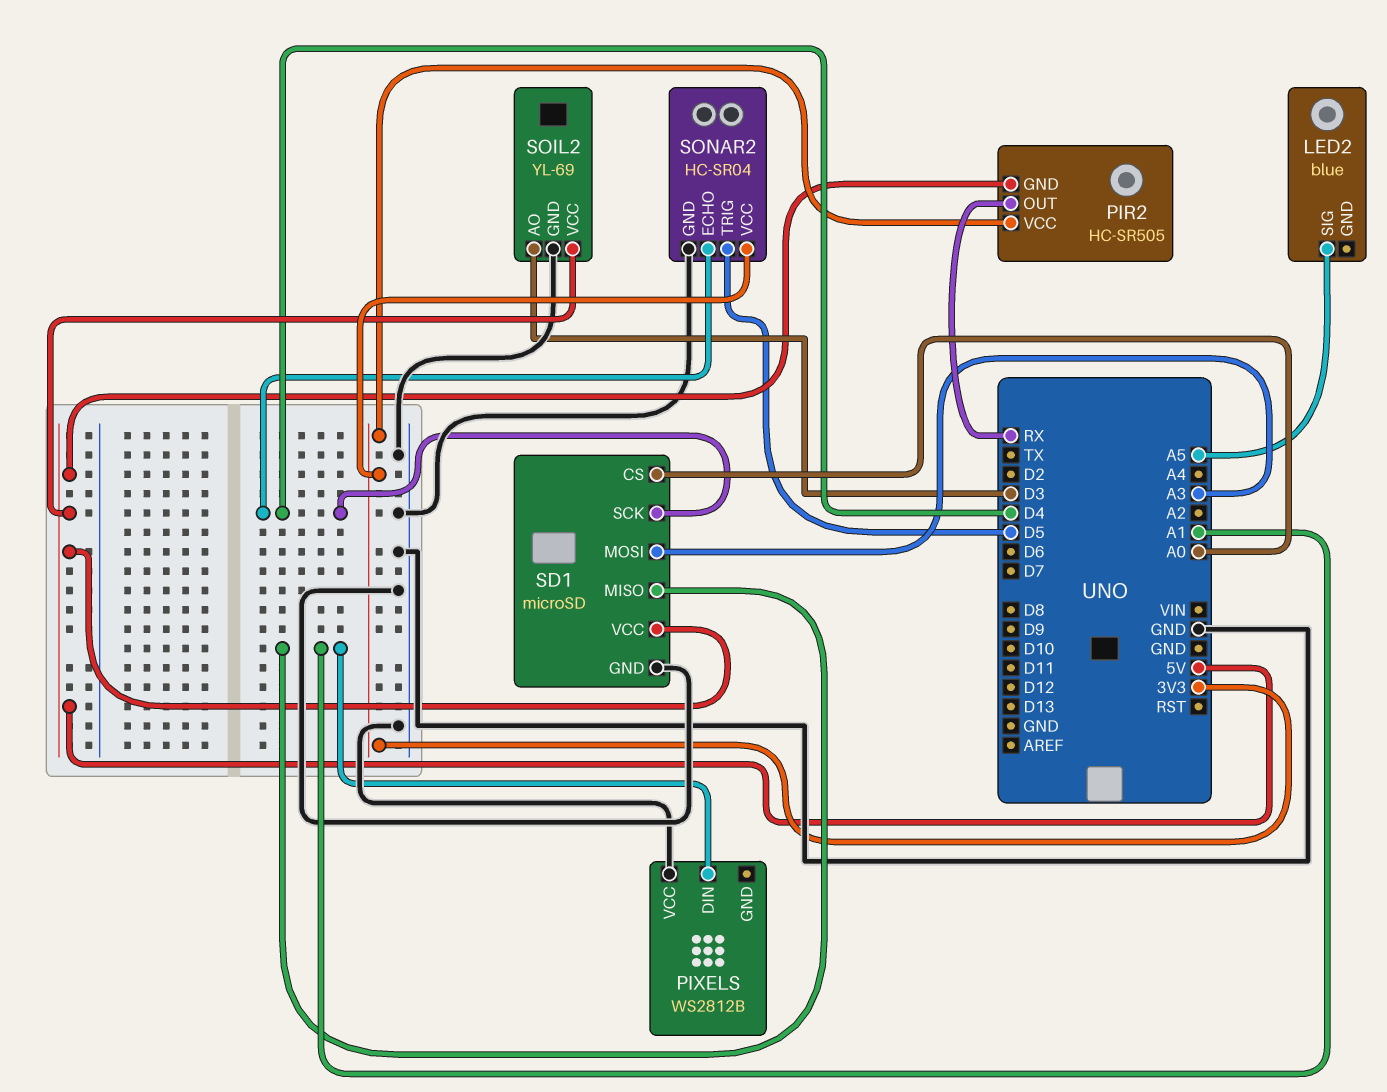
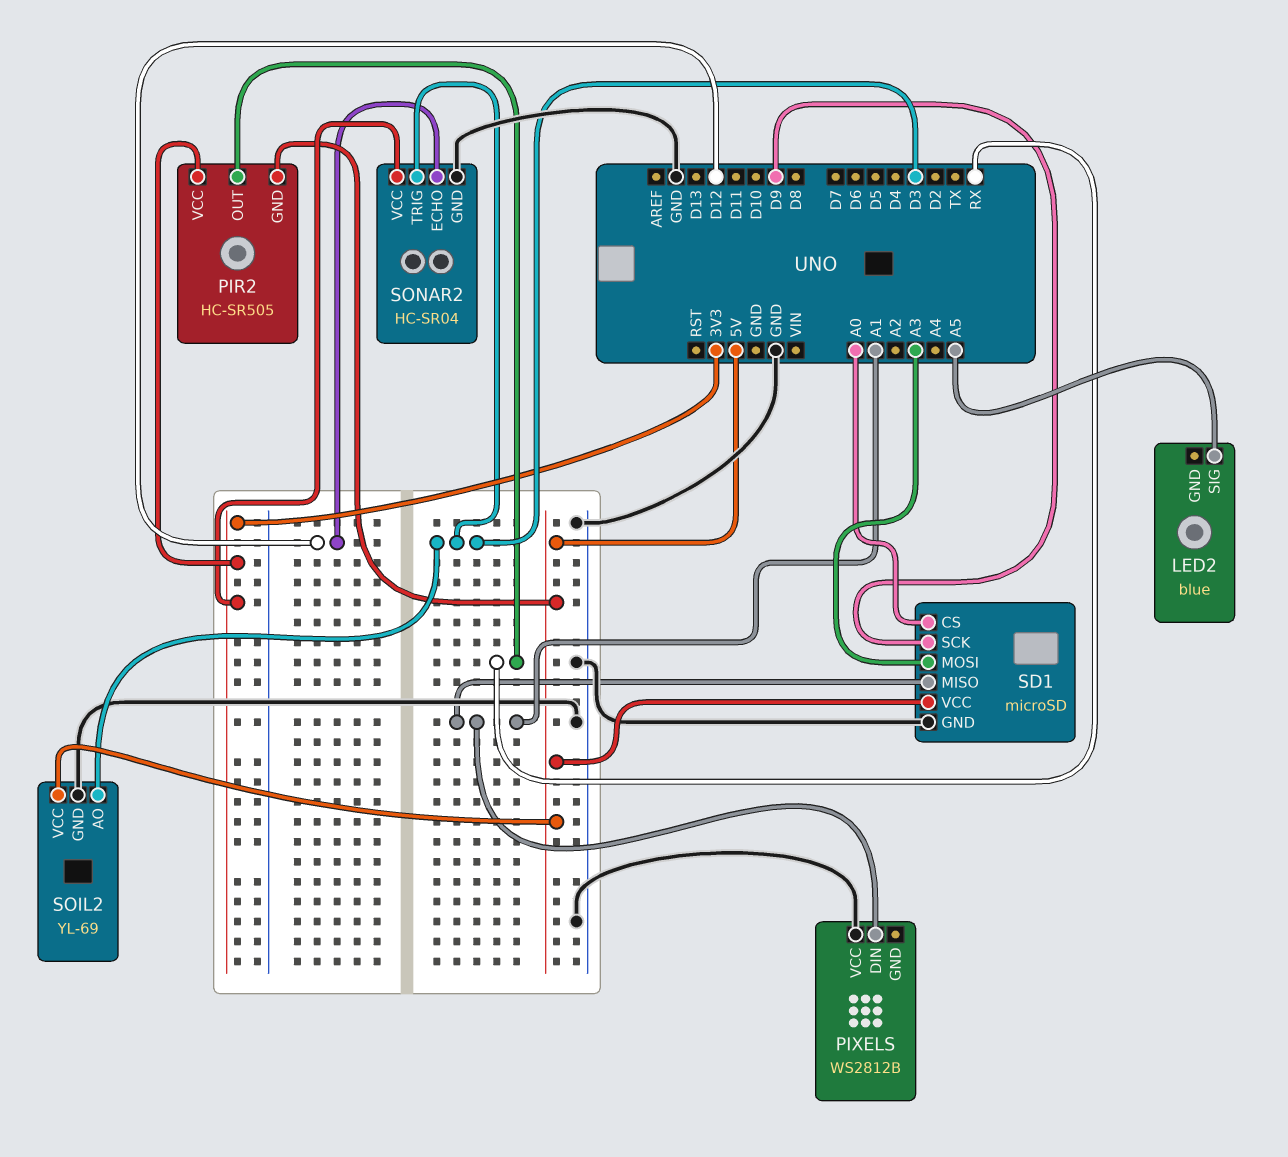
SD1 pin SCK: D4 -> D9
SONAR2 pin ECHO: D4 -> D12
SONAR2 pin TRIG: D5 -> D3

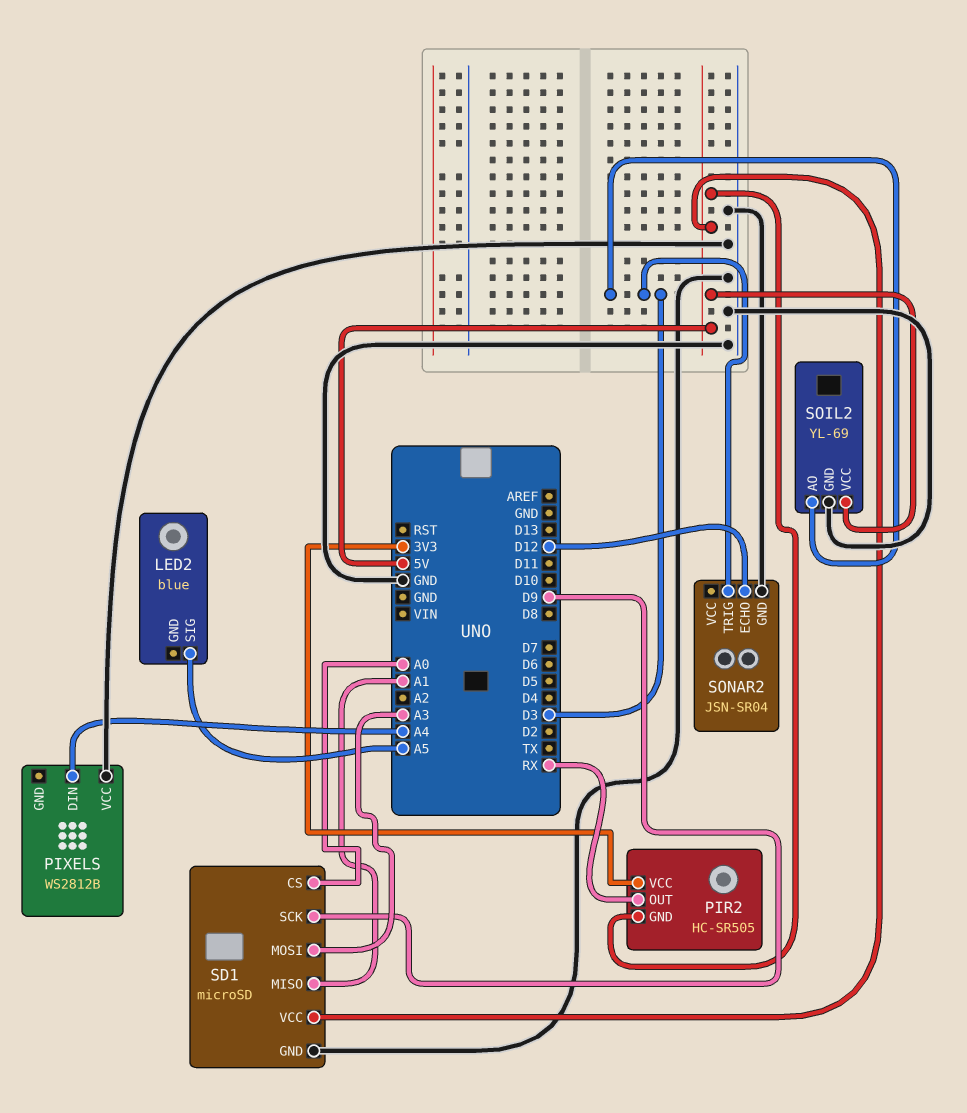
PIXELS pin DIN: A1 -> A4
SONAR2: HC-SR04 -> JSN-SR04
SONAR2 pin VCC: 3V3 -> none

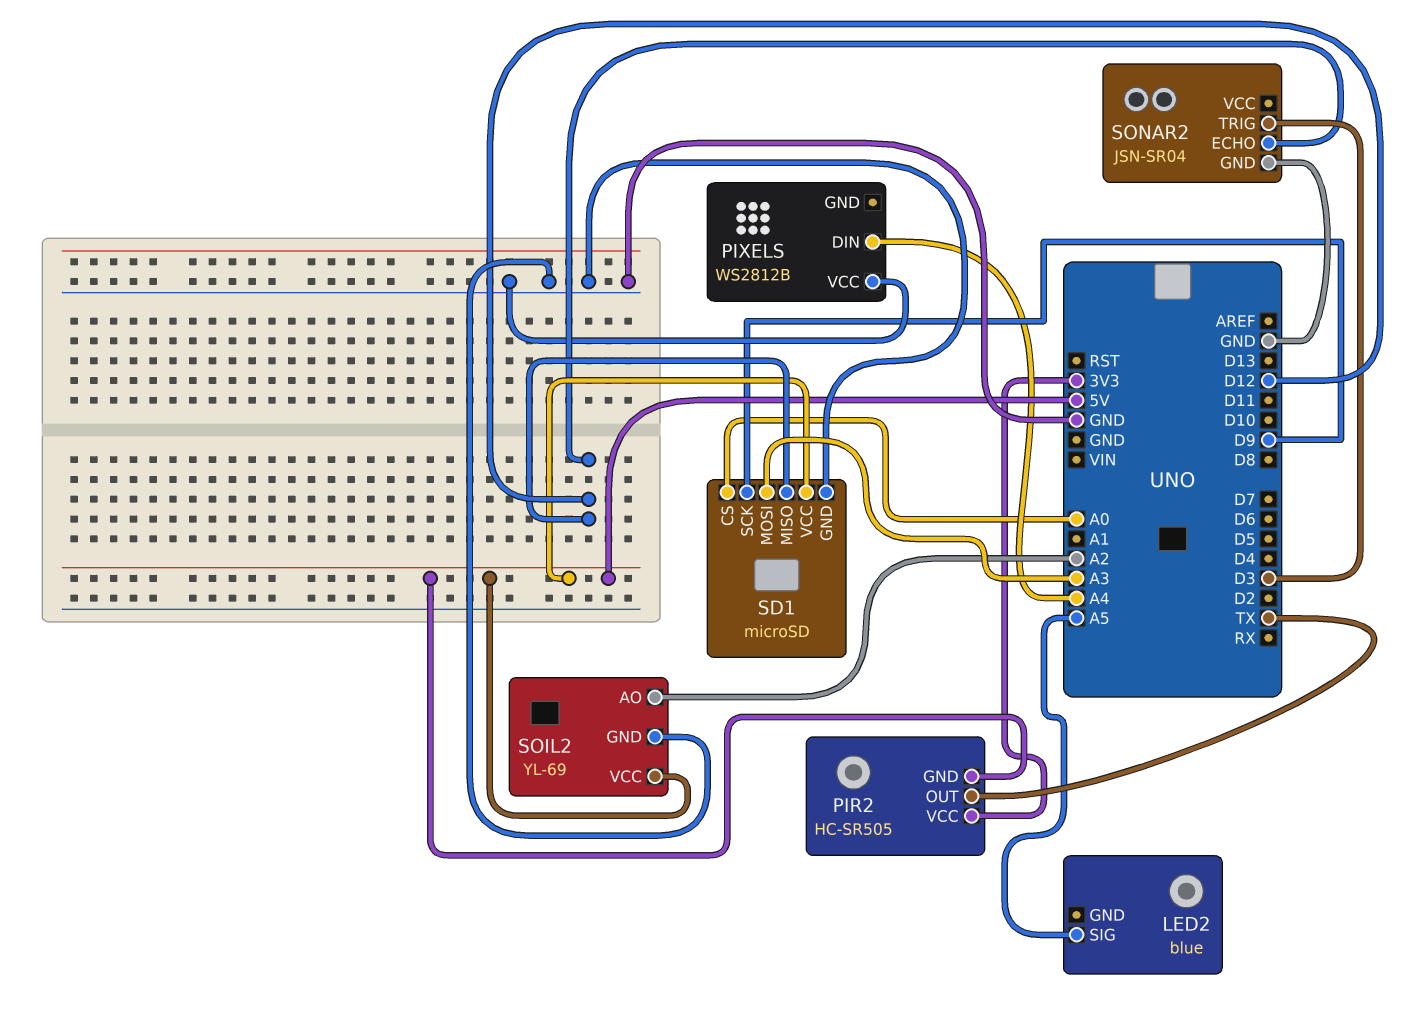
PIR2 pin OUT: RX -> TX
SD1 pin MISO: A1 -> D12
SOIL2 pin AO: D3 -> A2

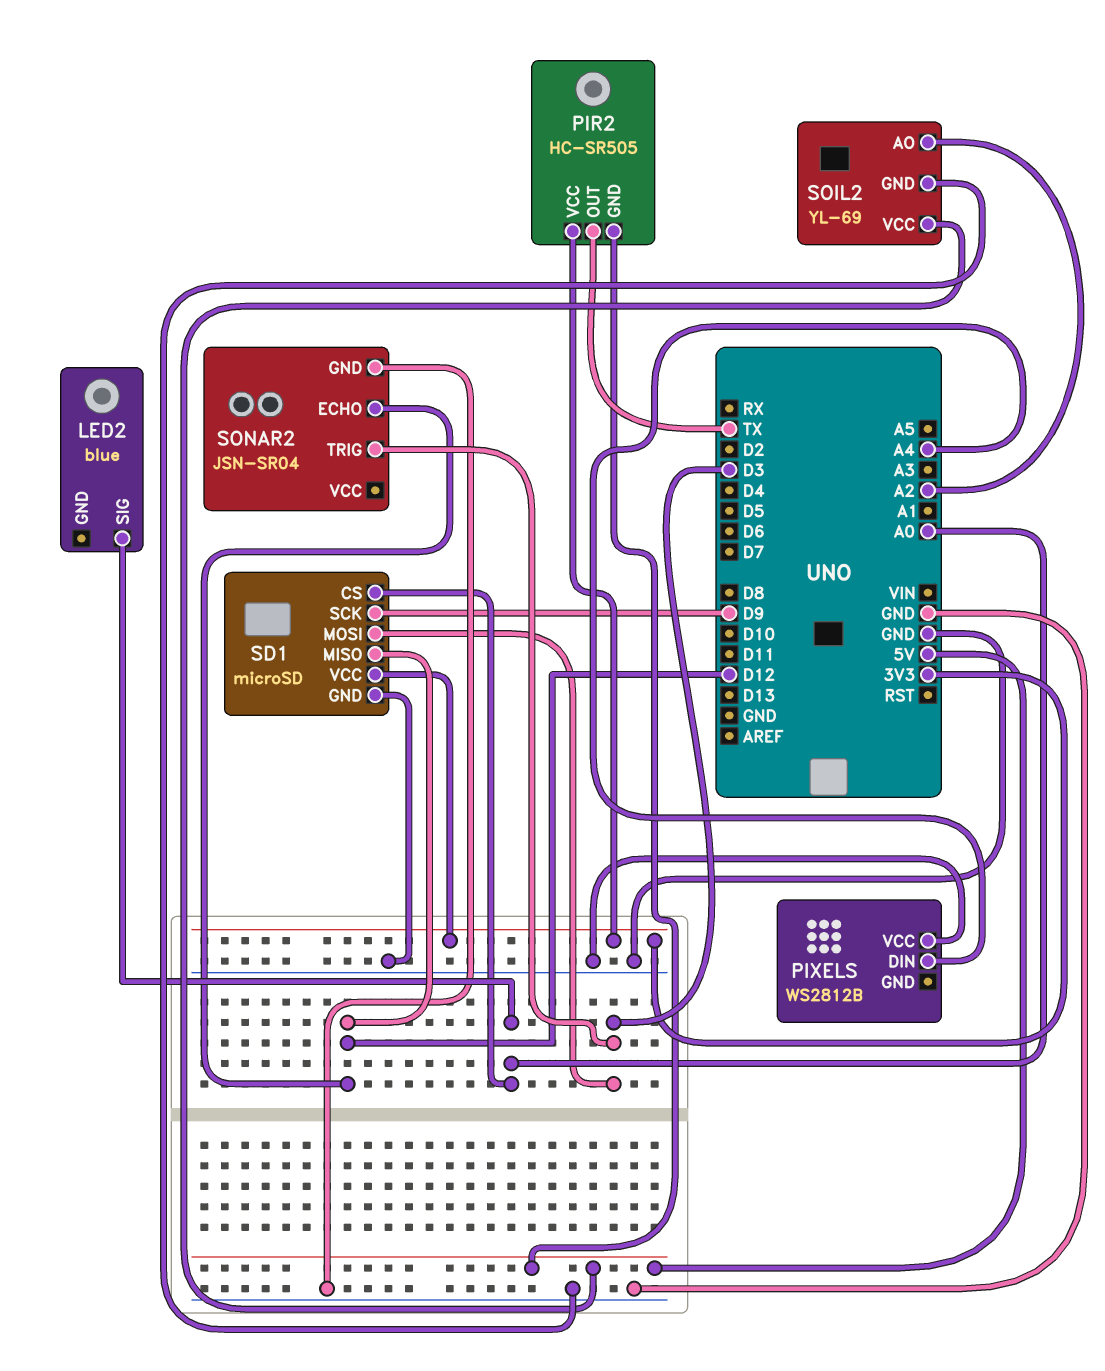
LED2 pin SIG: A5 -> A0
SD1 pin MOSI: A3 -> D3
SD1 pin VCC: 5V -> 3V3

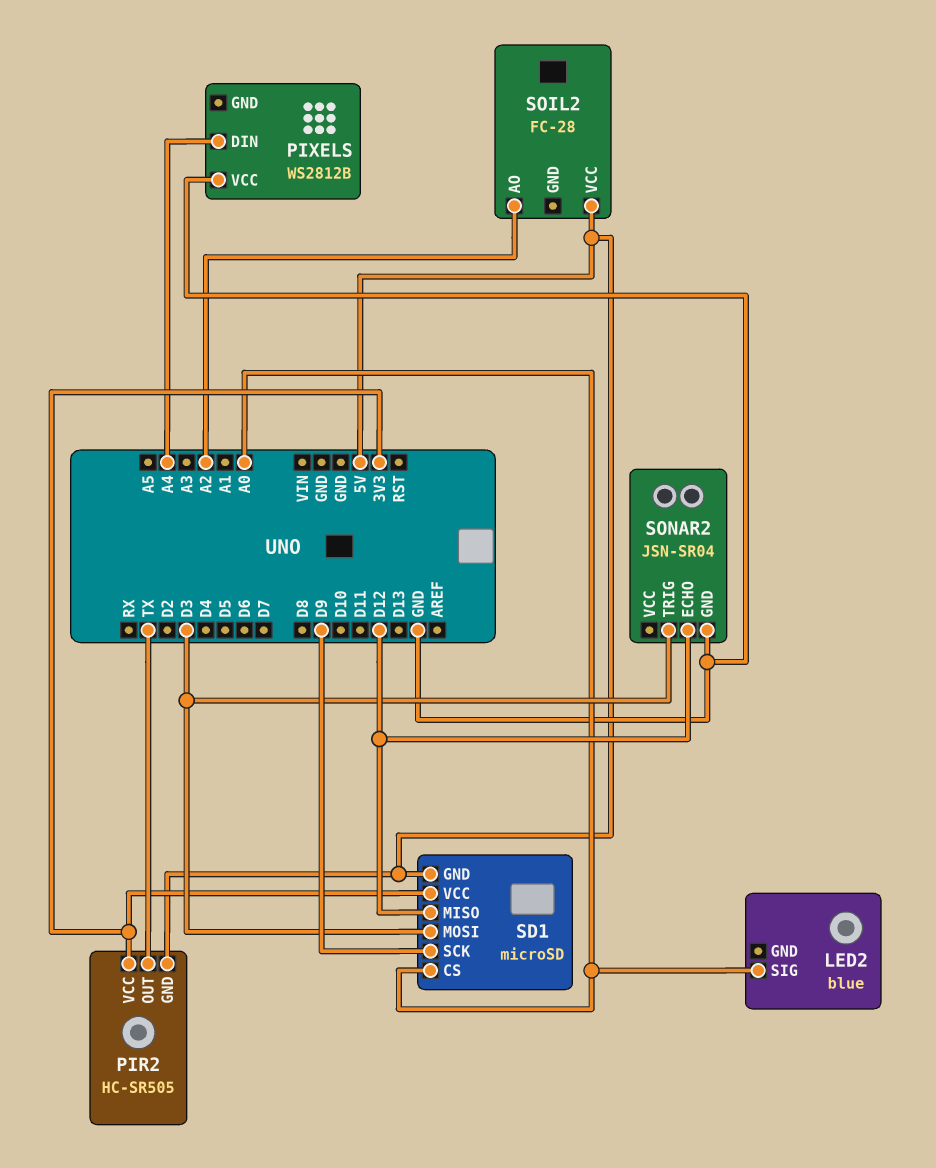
SD1 pin GND: GND -> 5V
SOIL2: YL-69 -> FC-28
SOIL2 pin GND: GND -> none

